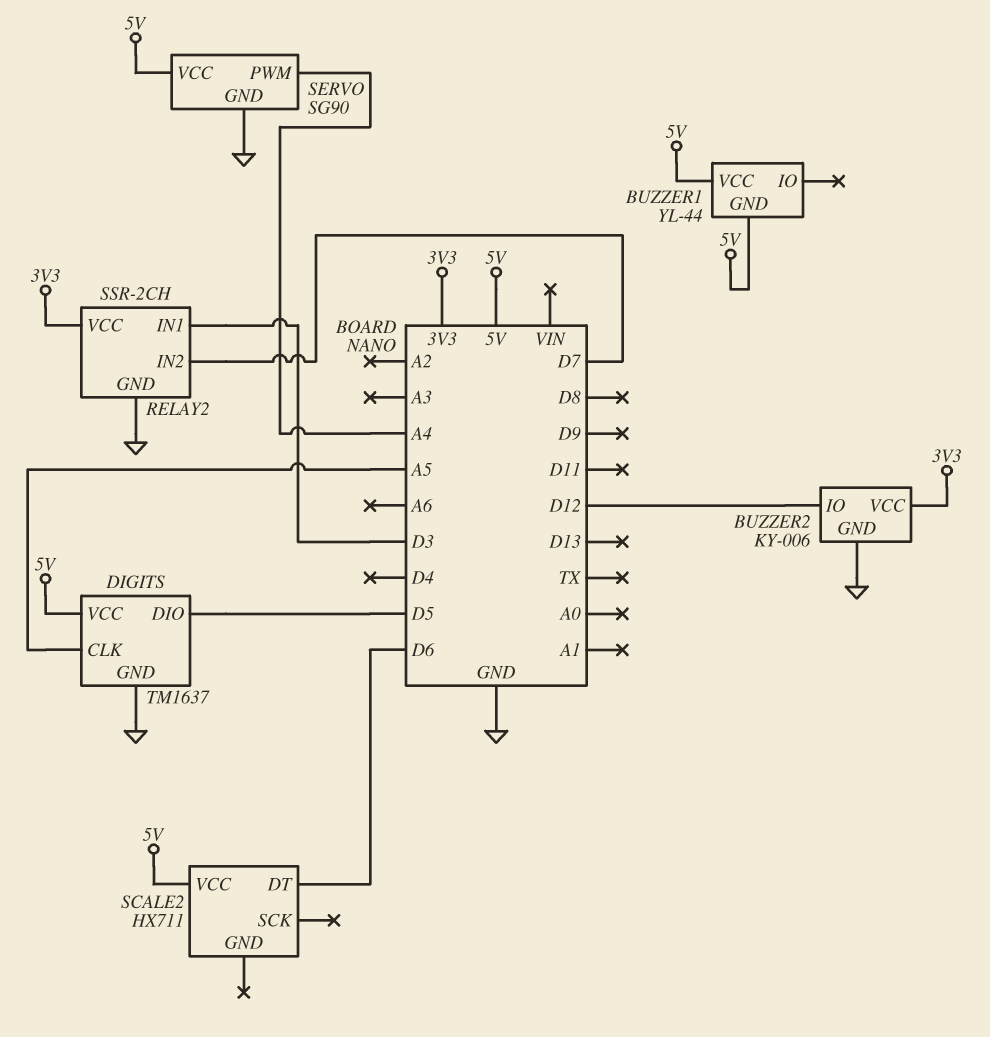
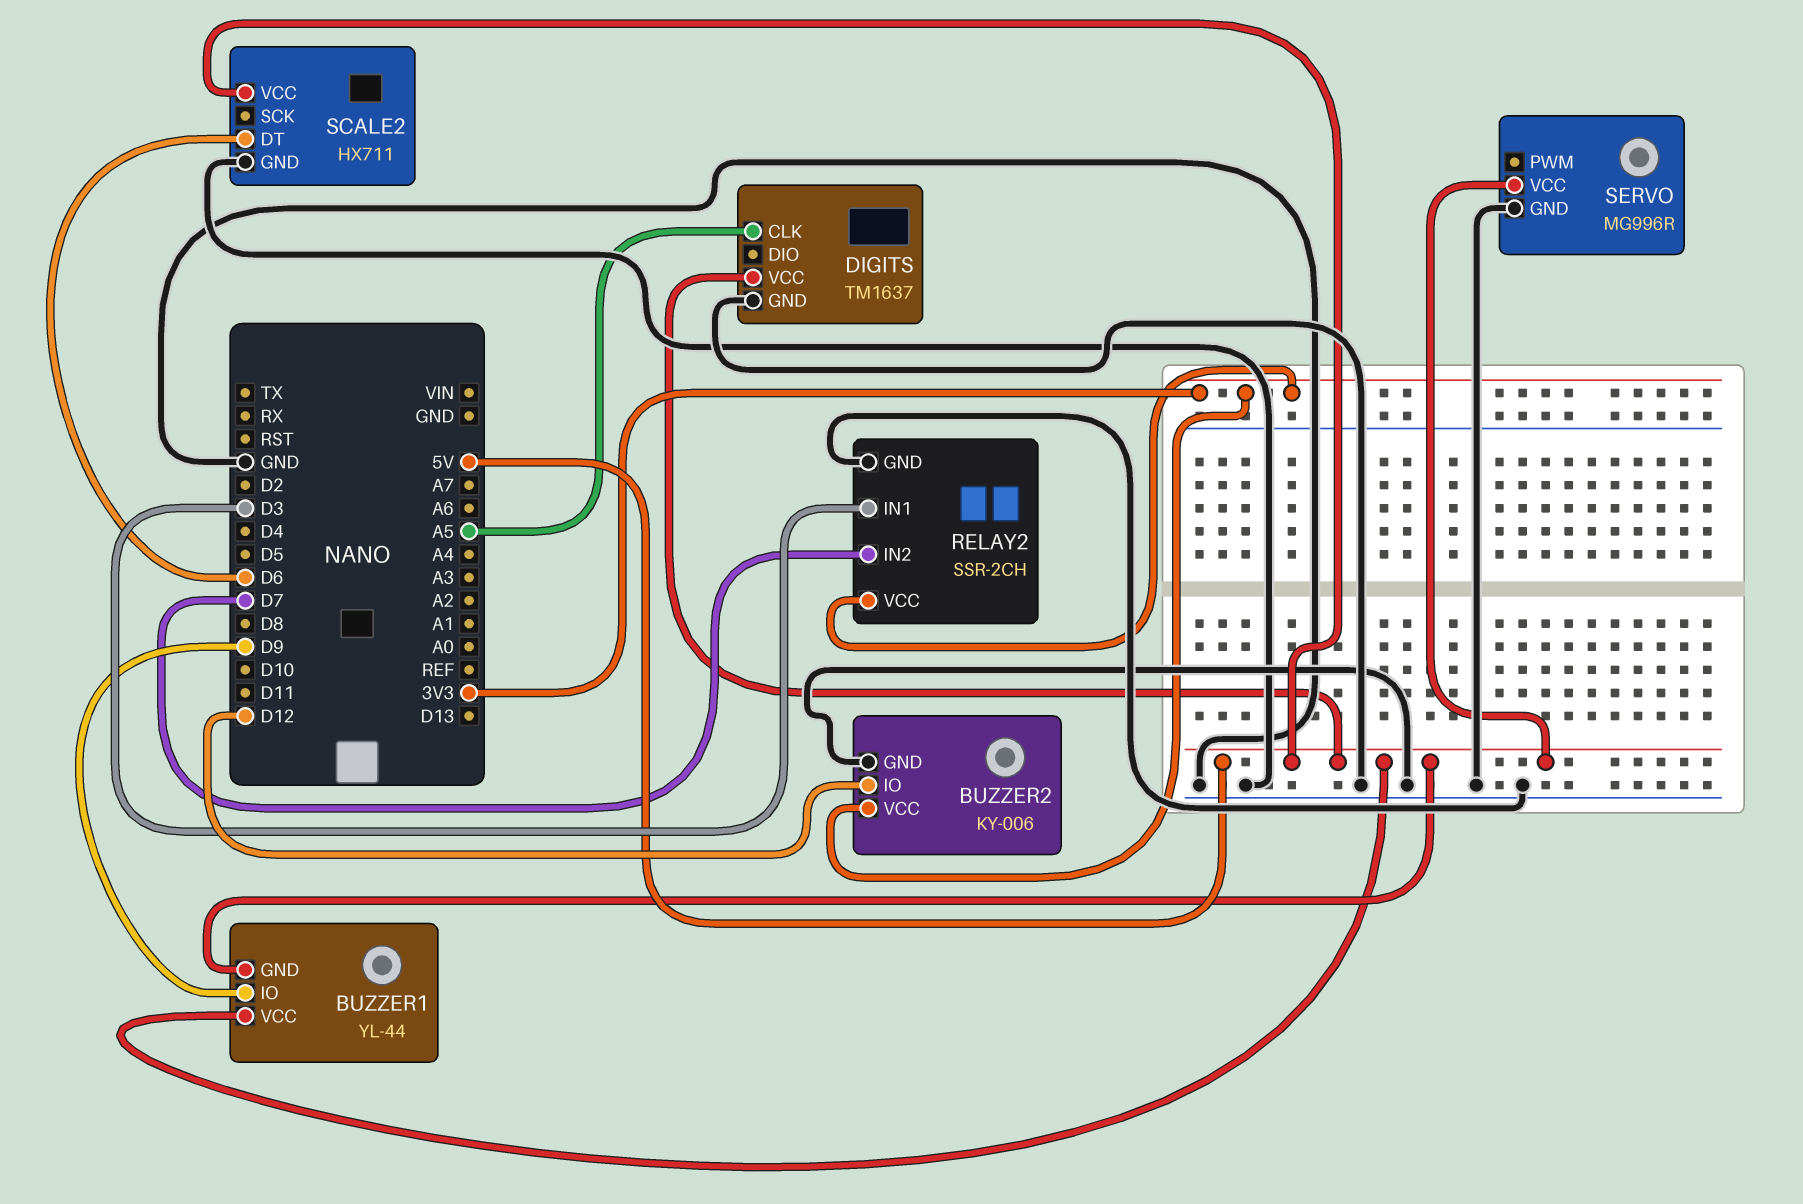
BUZZER1 pin IO: none -> D9
DIGITS pin DIO: D5 -> none
SCALE2 pin GND: none -> GND
SERVO: SG90 -> MG996R
SERVO pin PWM: A4 -> none

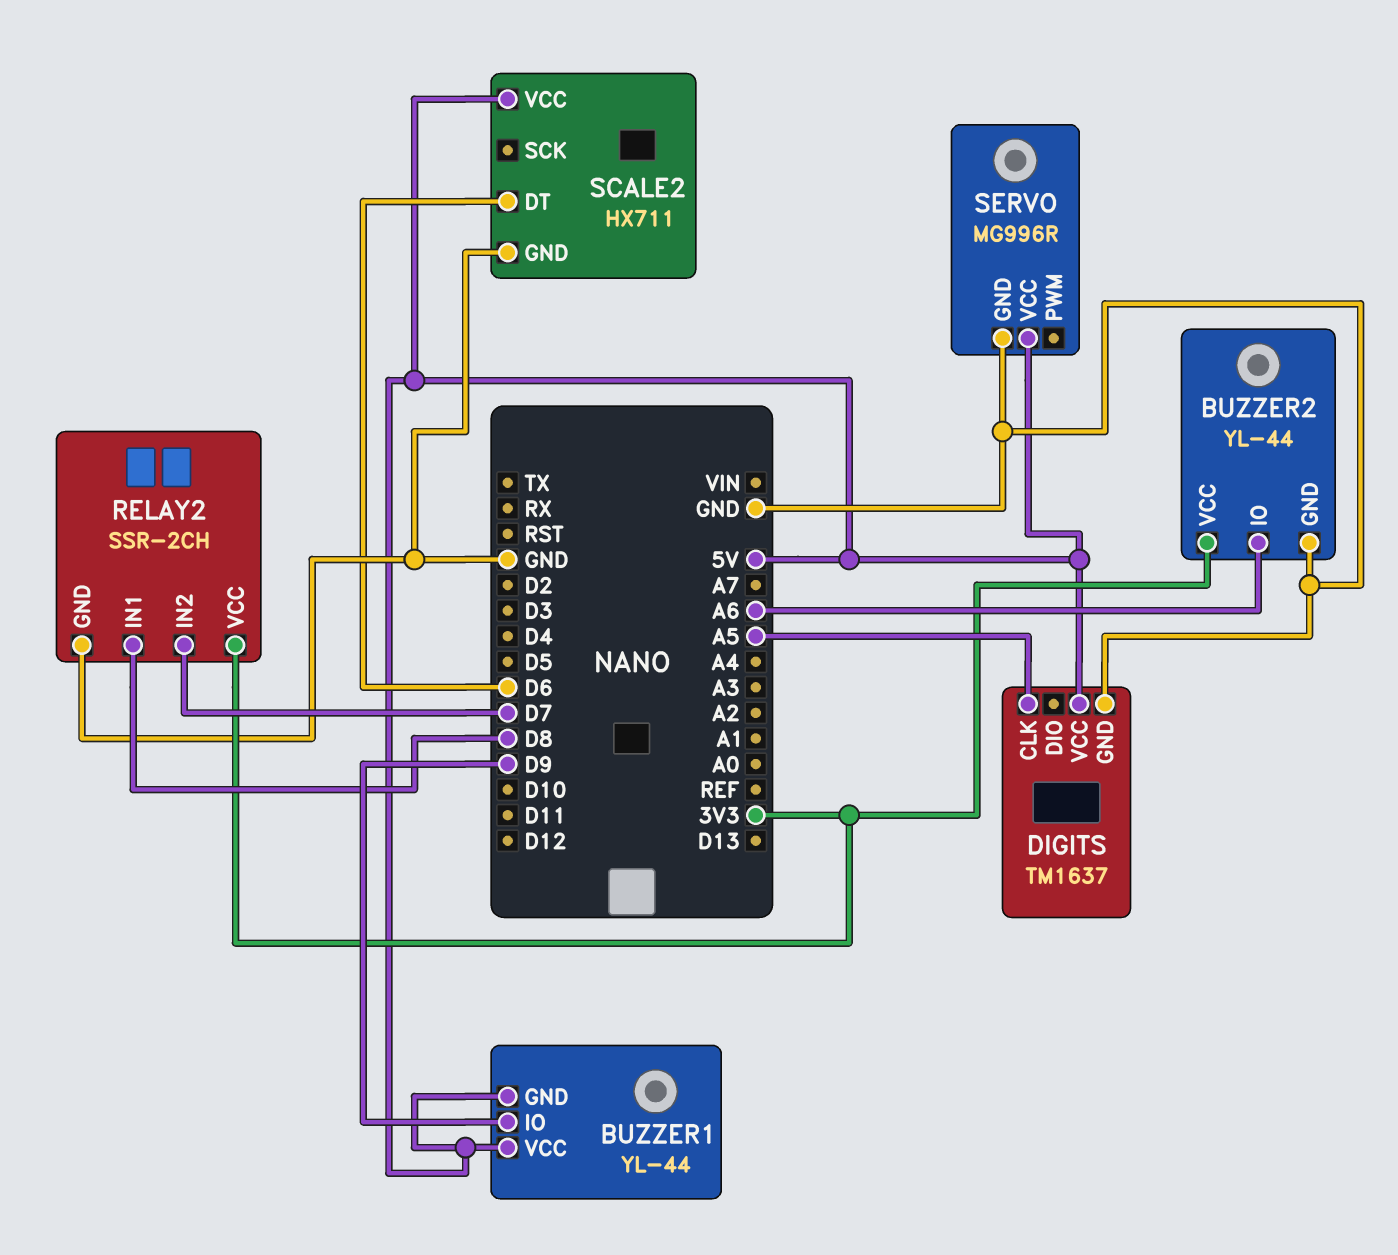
BUZZER2: KY-006 -> YL-44
BUZZER2 pin IO: D12 -> A6
RELAY2 pin IN1: D3 -> D8

